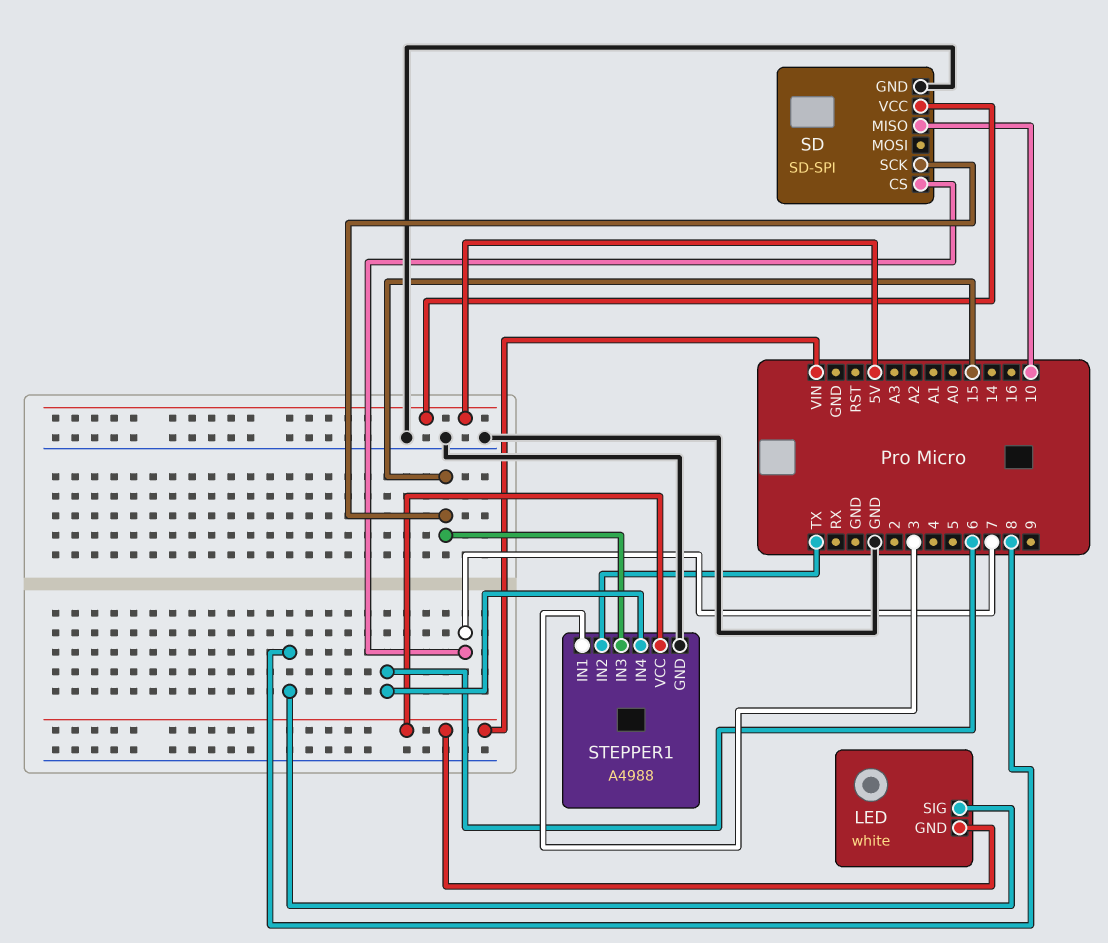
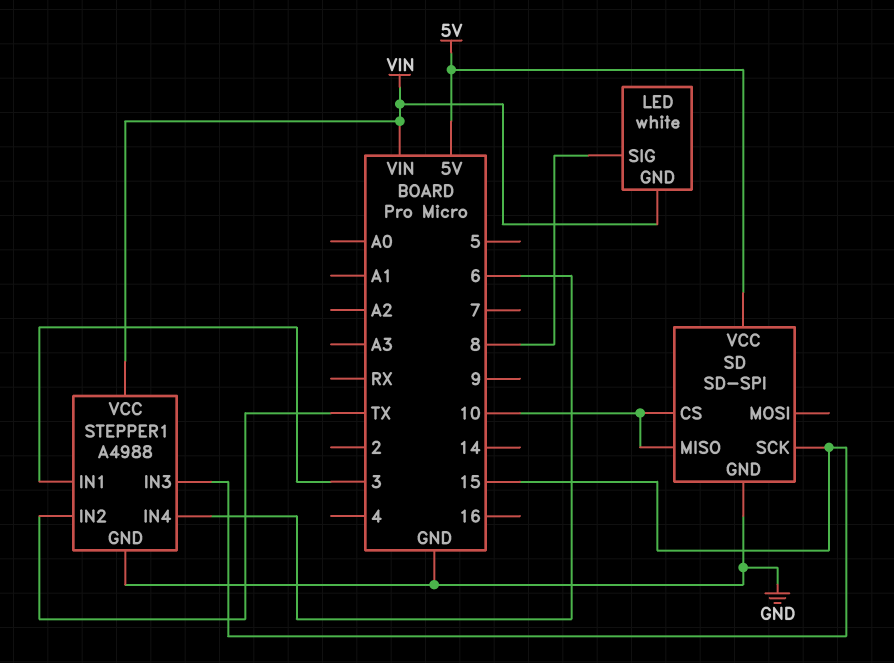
SD pin CS: 7 -> 10

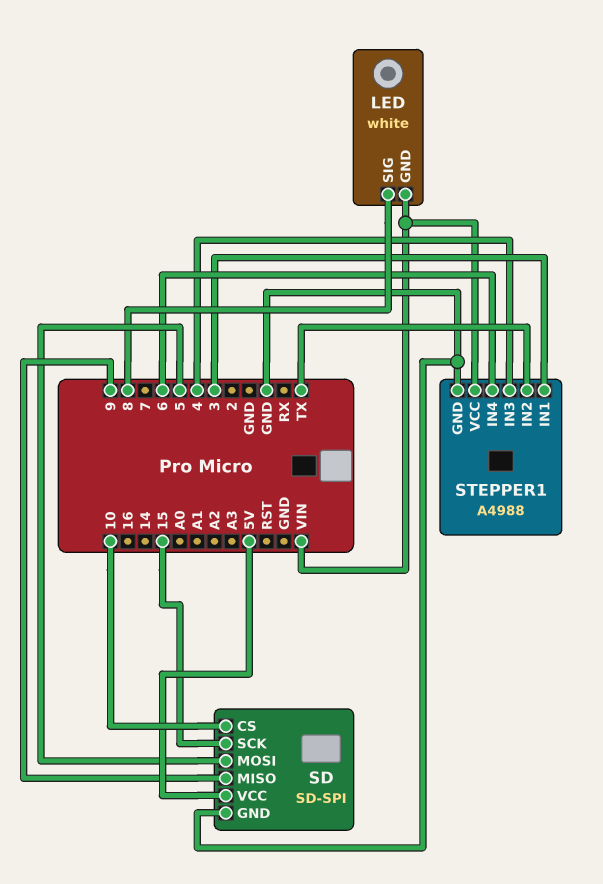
SD pin MISO: 10 -> 9
SD pin MOSI: none -> 5
STEPPER1 pin IN3: 15 -> 4

